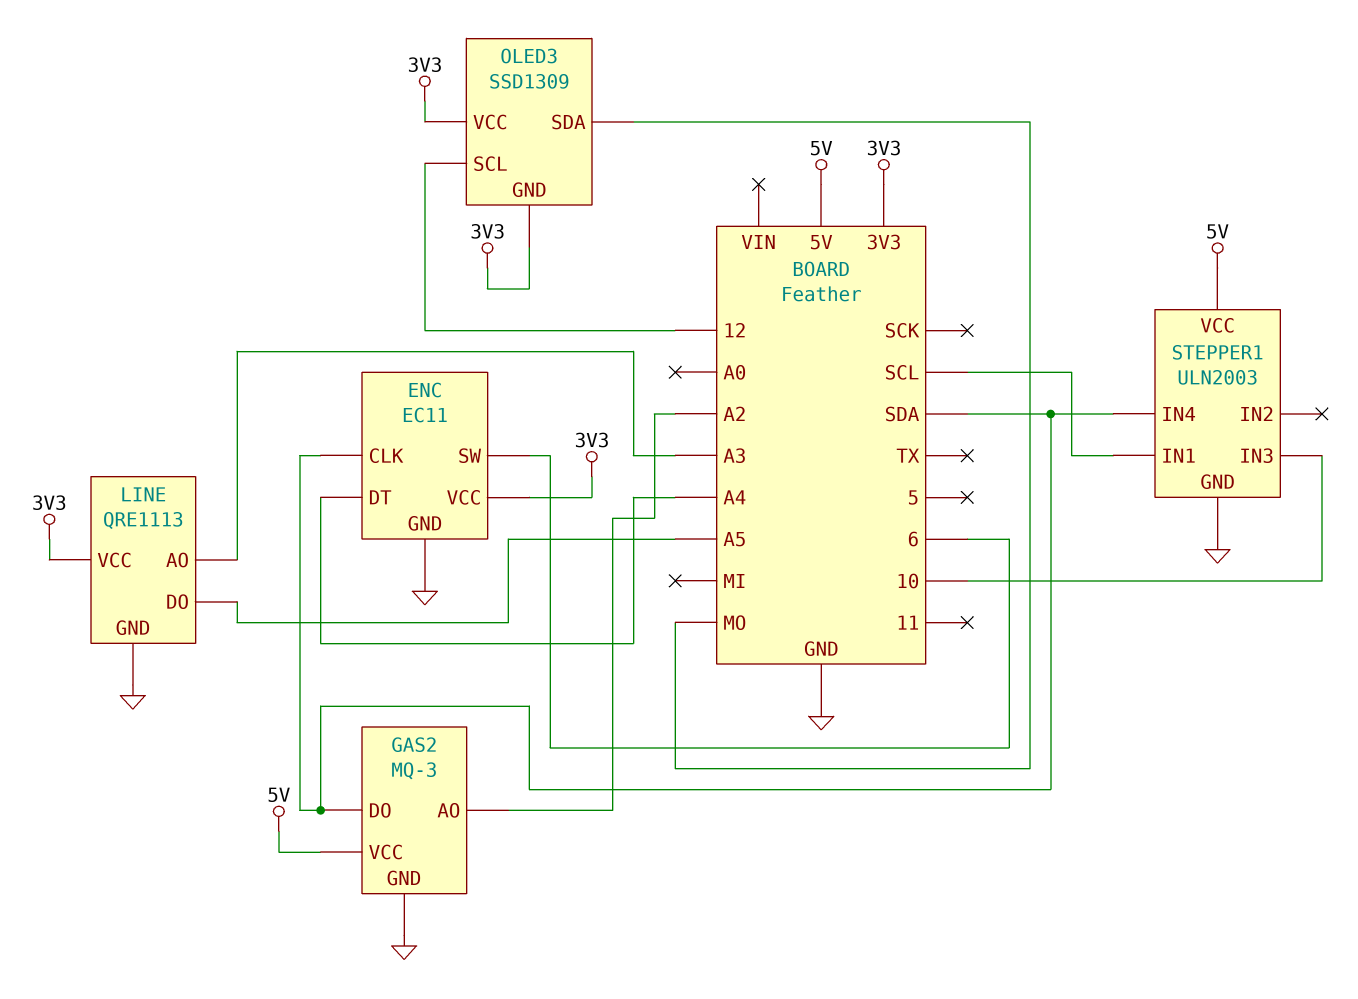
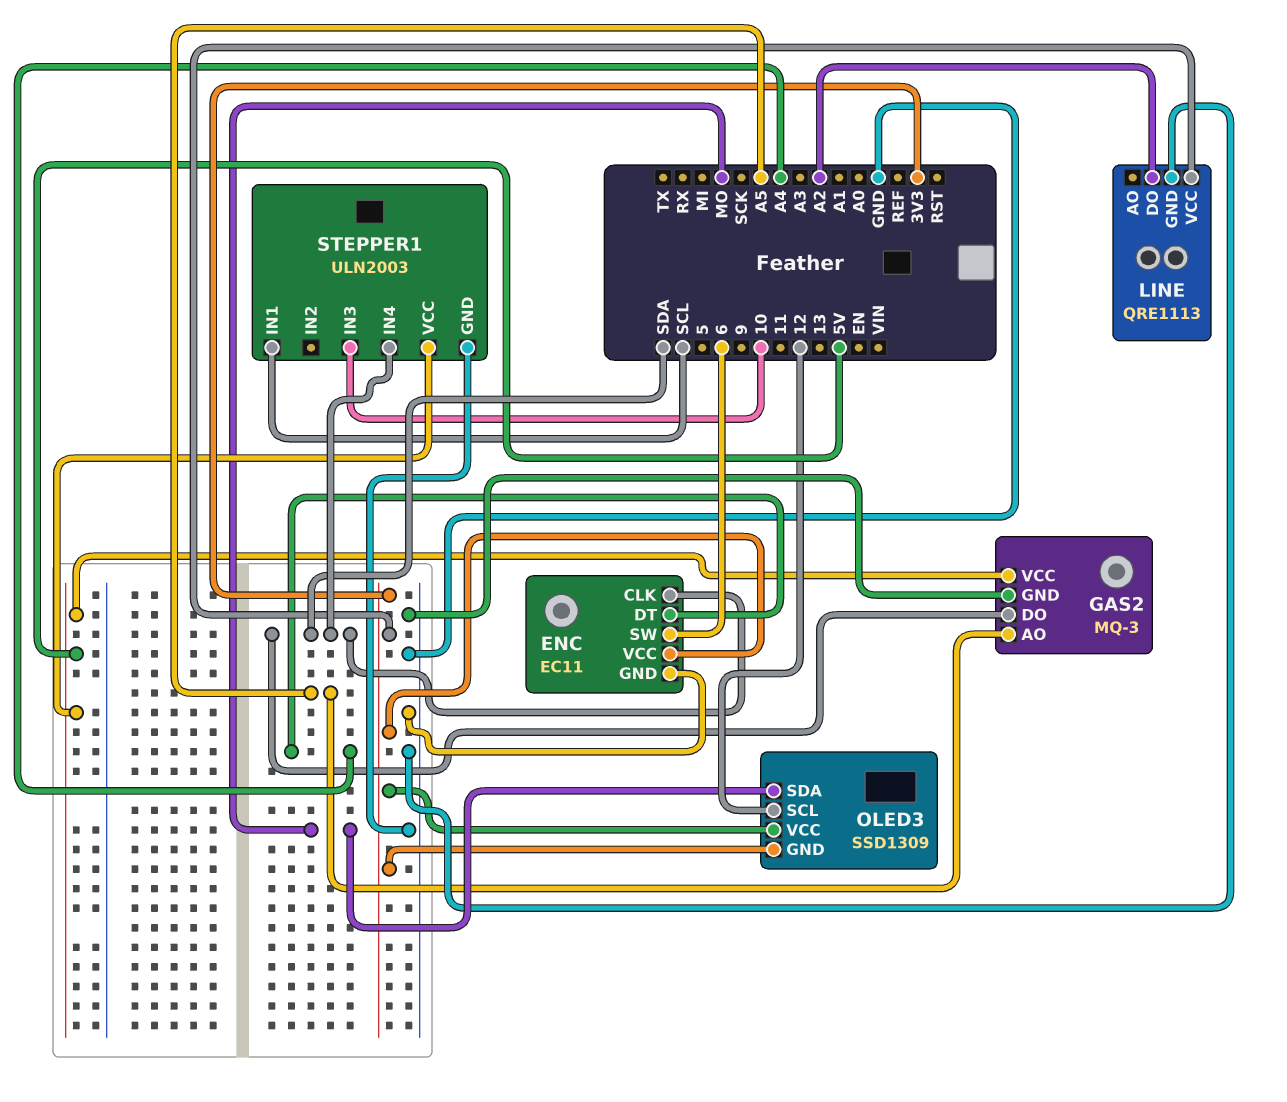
GAS2 pin AO: A2 -> A5
LINE pin AO: A3 -> none
LINE pin DO: A5 -> A2

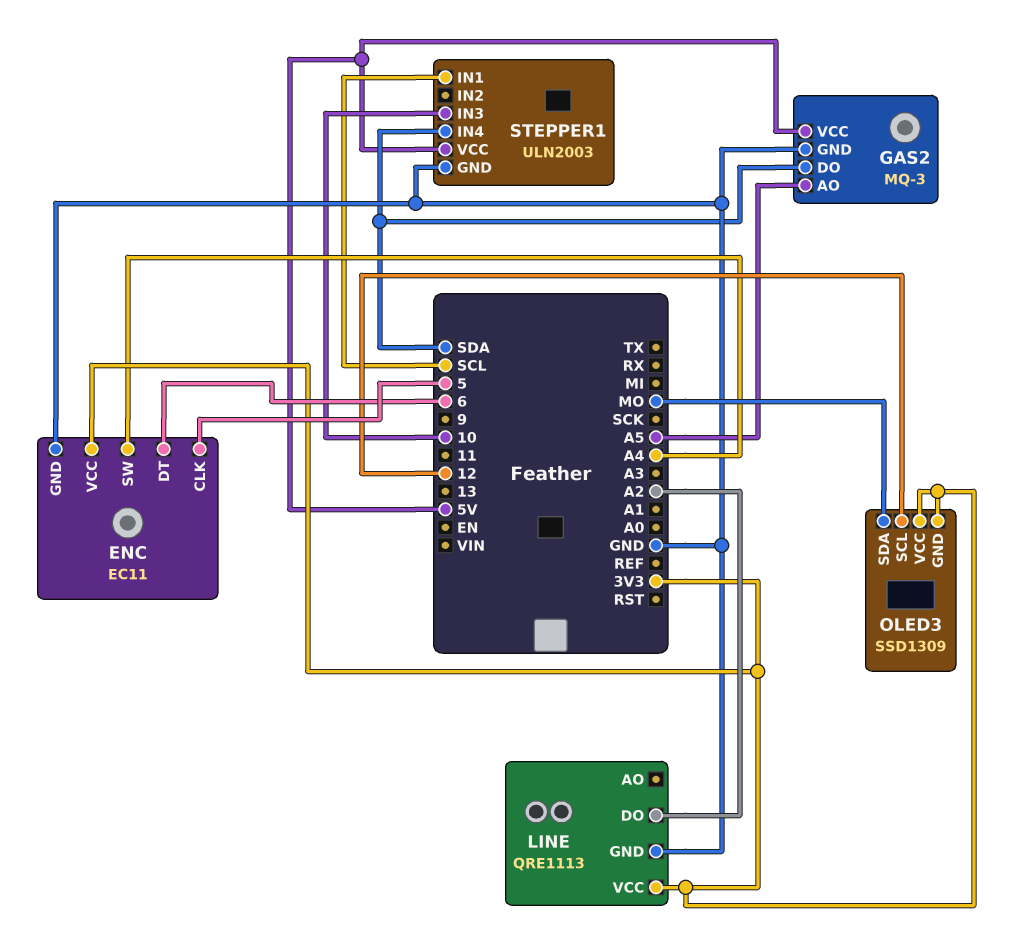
ENC pin CLK: SDA -> 5
ENC pin DT: A4 -> 6
ENC pin SW: 6 -> A4

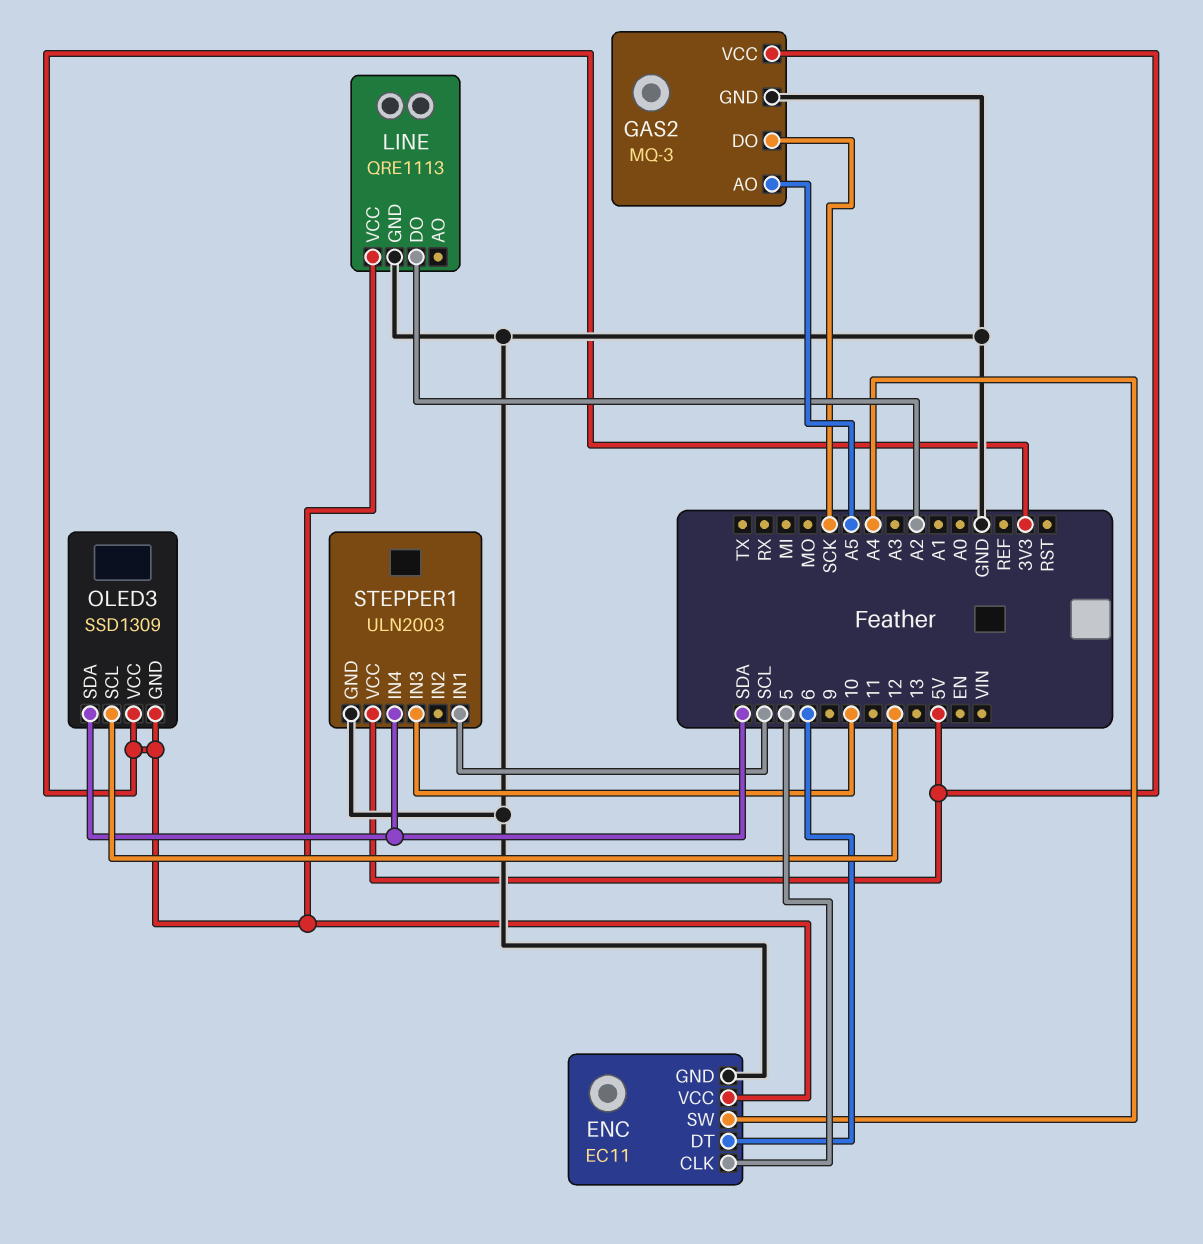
GAS2 pin DO: SDA -> SCK
OLED3 pin SDA: MO -> SDA

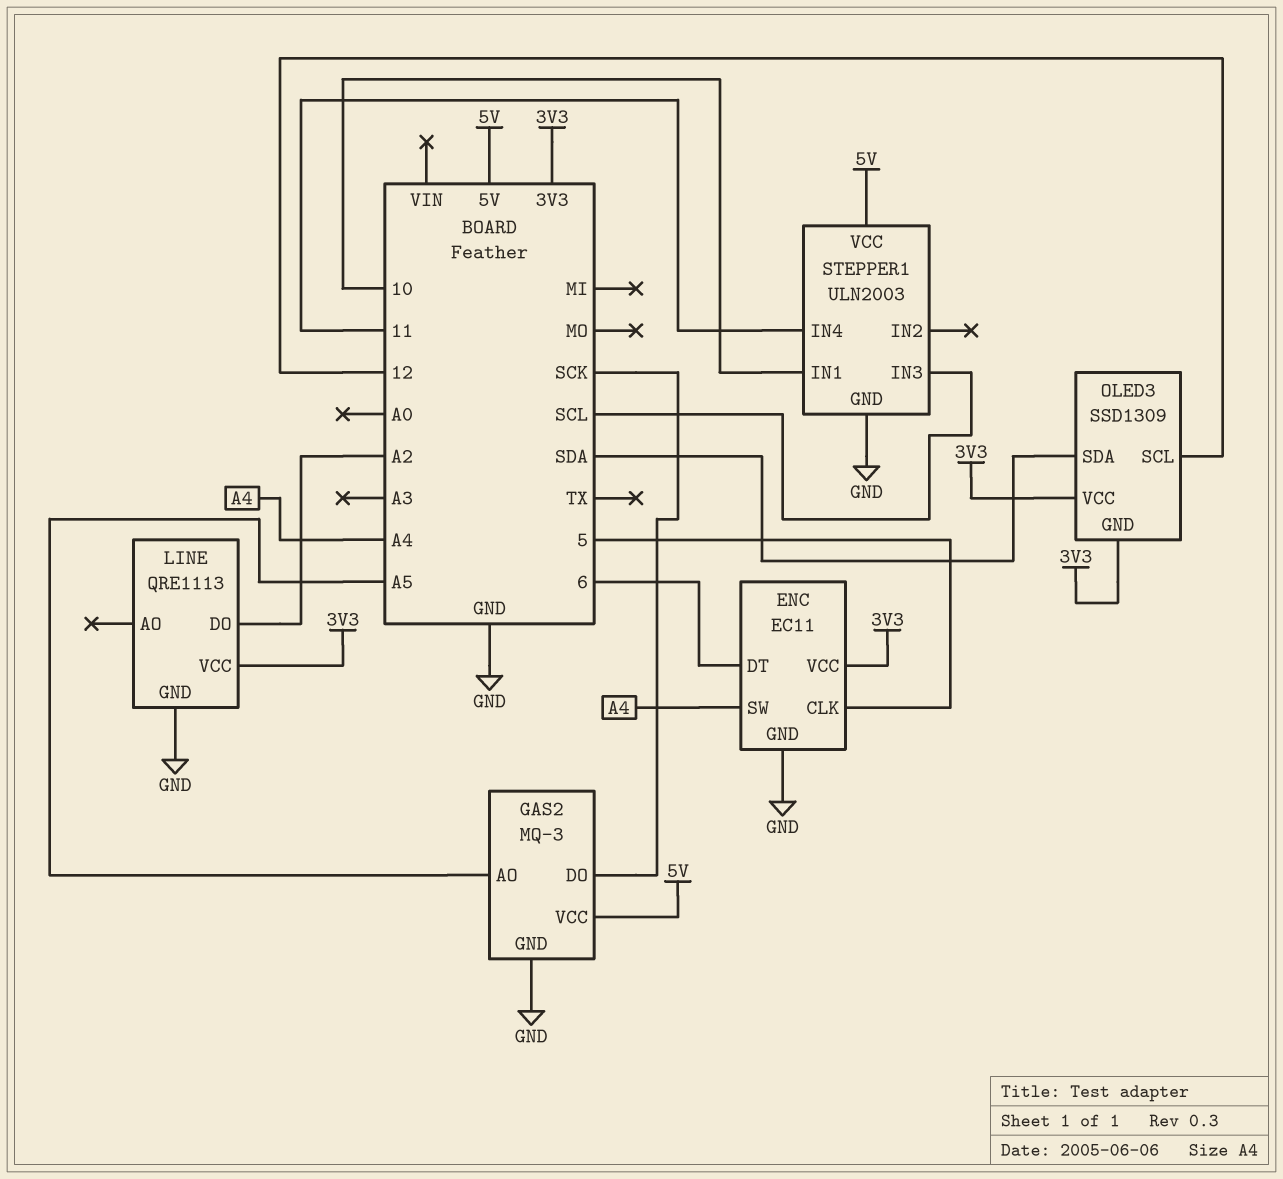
STEPPER1 pin IN1: SCL -> 10
STEPPER1 pin IN3: 10 -> SCL
STEPPER1 pin IN4: SDA -> 11

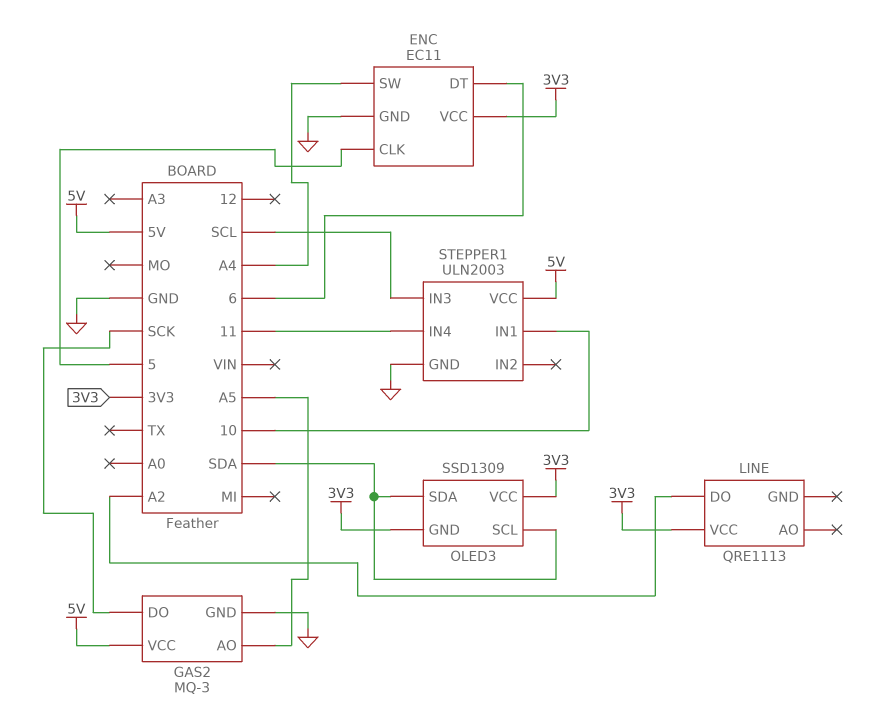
LINE pin GND: GND -> none
OLED3 pin SCL: 12 -> SDA

